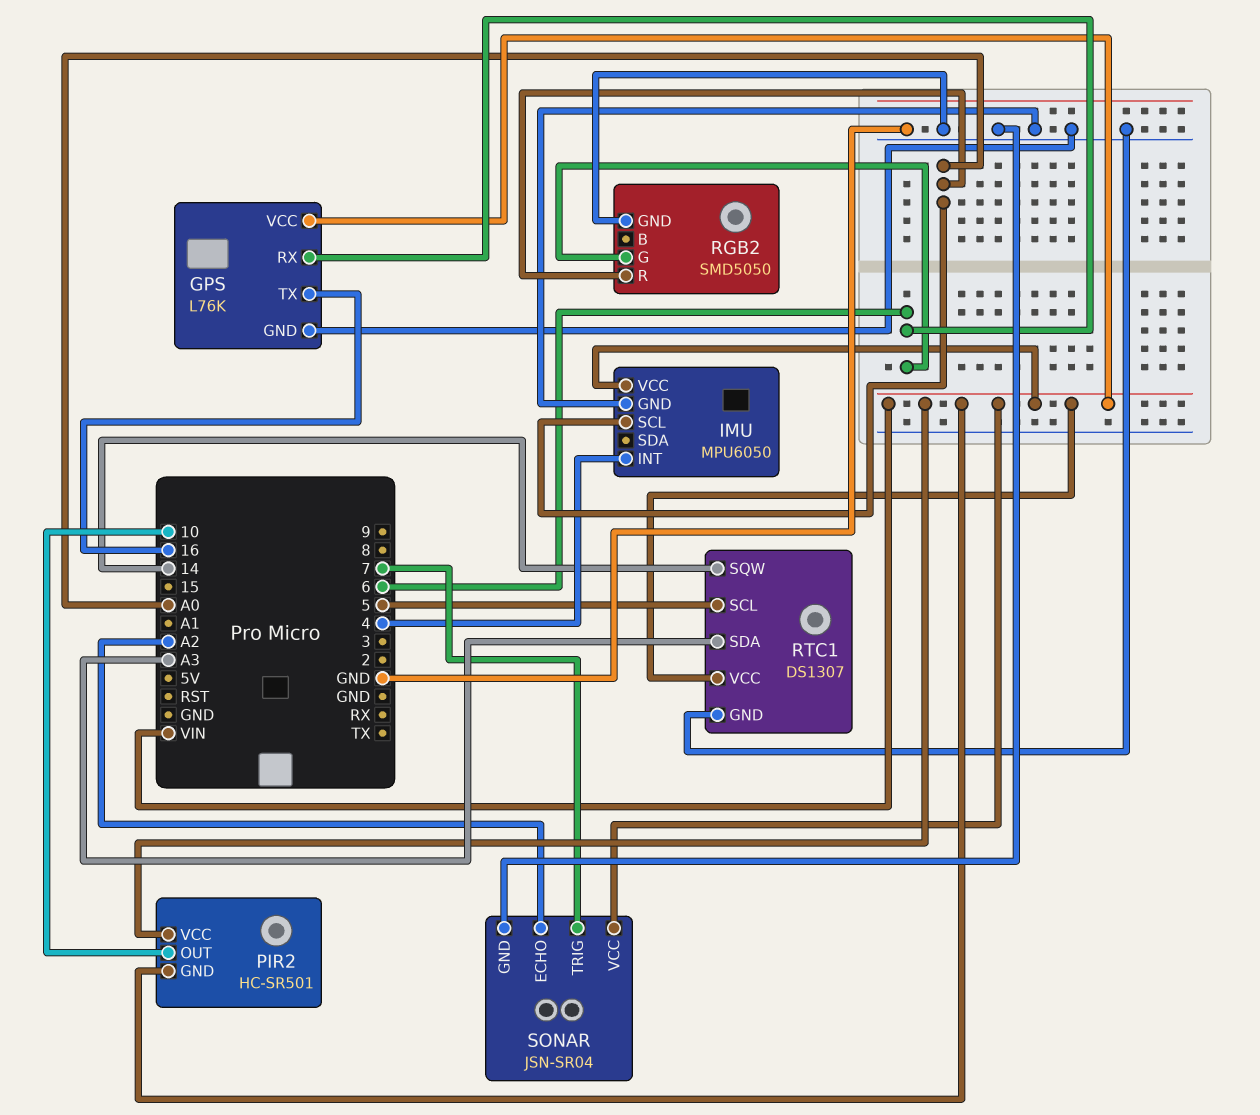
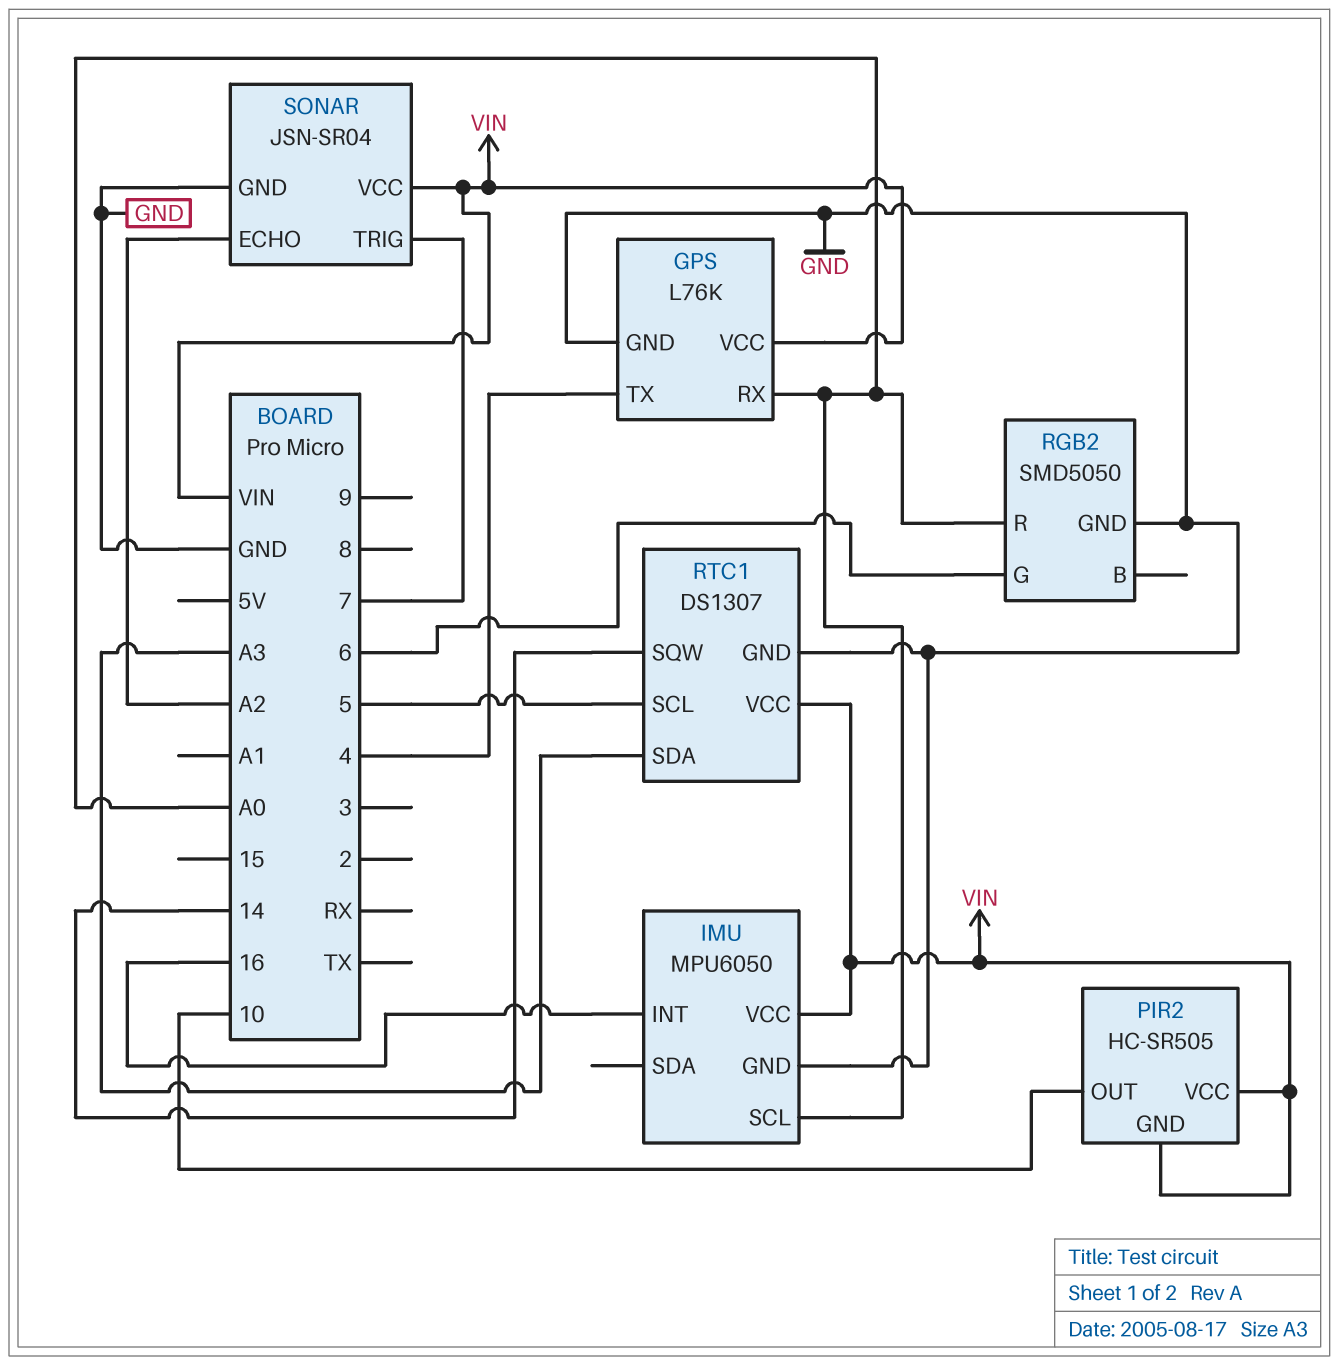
GPS pin RX: 6 -> A0
GPS pin TX: 16 -> 4
IMU pin INT: 4 -> 16
PIR2: HC-SR501 -> HC-SR505

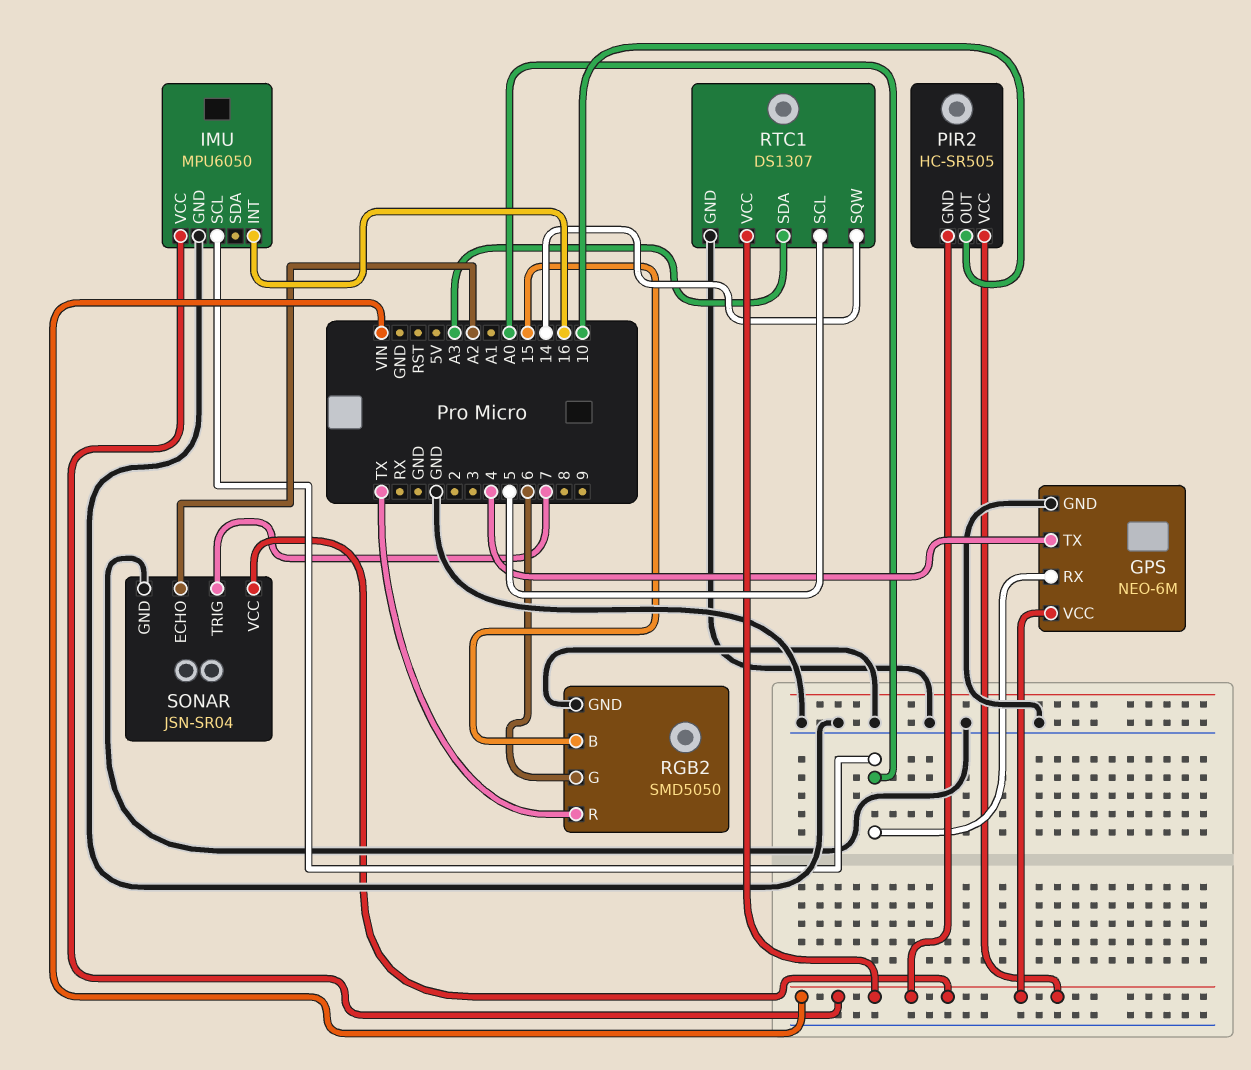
GPS: L76K -> NEO-6M
RGB2 pin B: none -> 15
RGB2 pin R: A0 -> TX

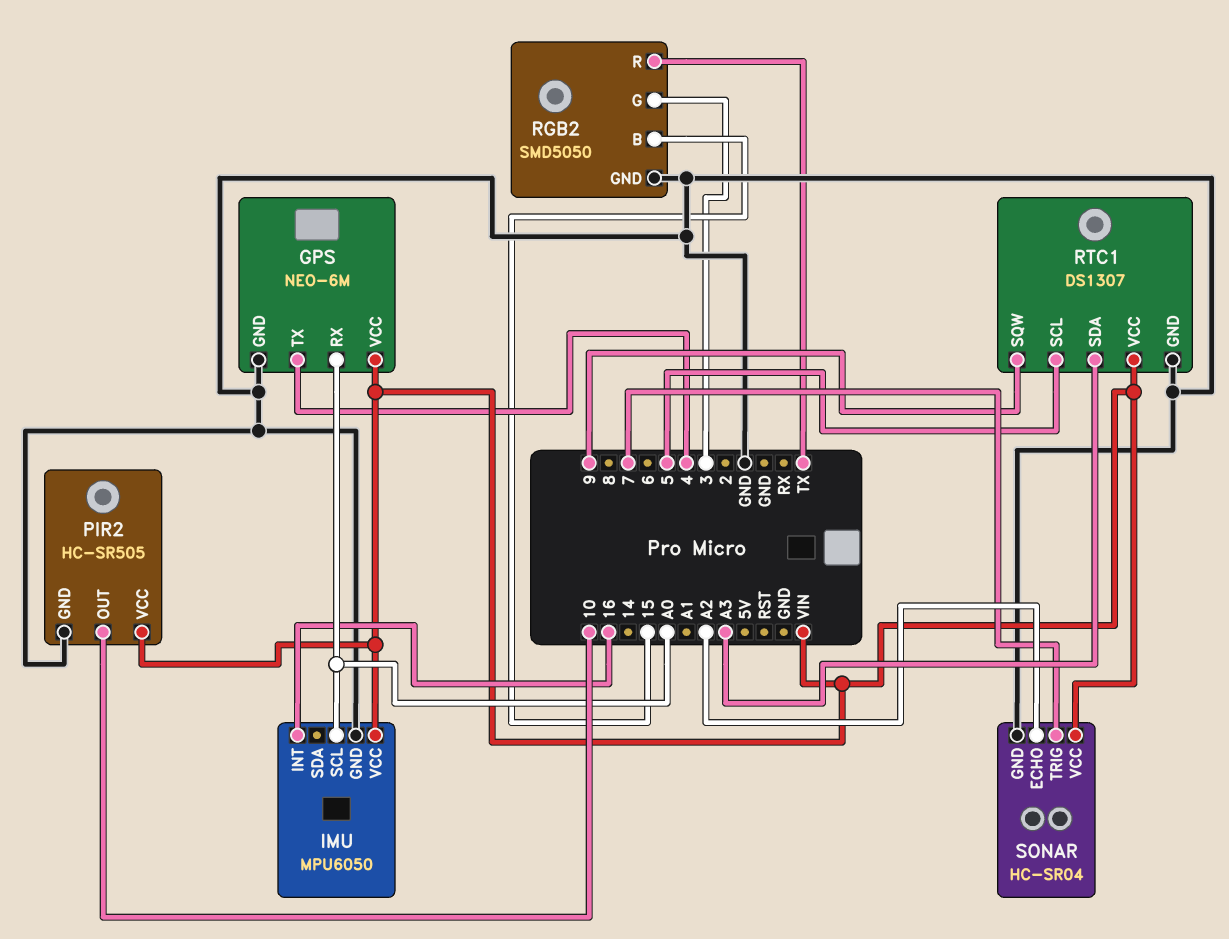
PIR2 pin GND: VIN -> GND
RGB2 pin G: 6 -> 3
RTC1 pin SQW: 14 -> 9
SONAR: JSN-SR04 -> HC-SR04

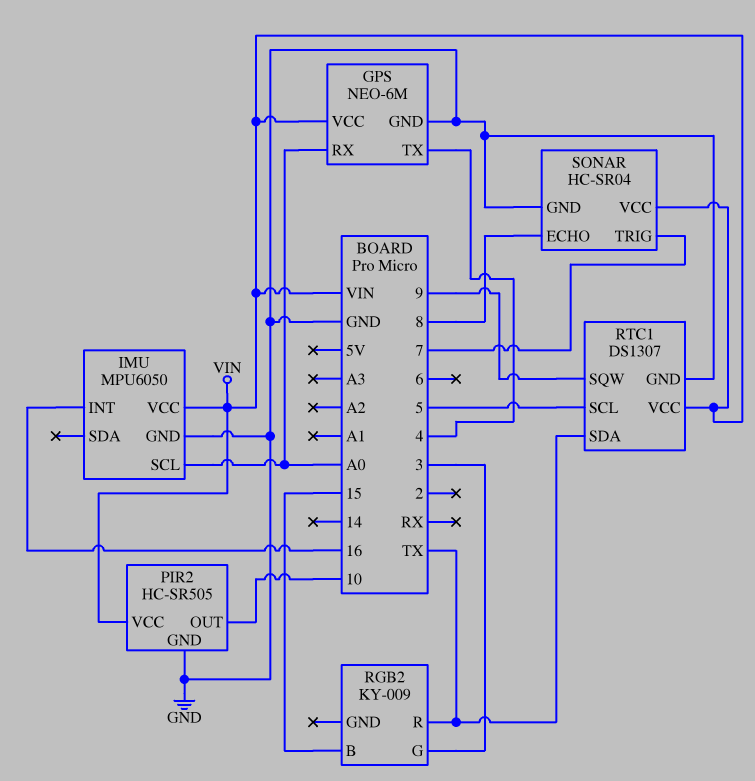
RGB2: SMD5050 -> KY-009
RGB2 pin GND: GND -> none
RTC1 pin SDA: A3 -> TX
SONAR pin ECHO: A2 -> 8

